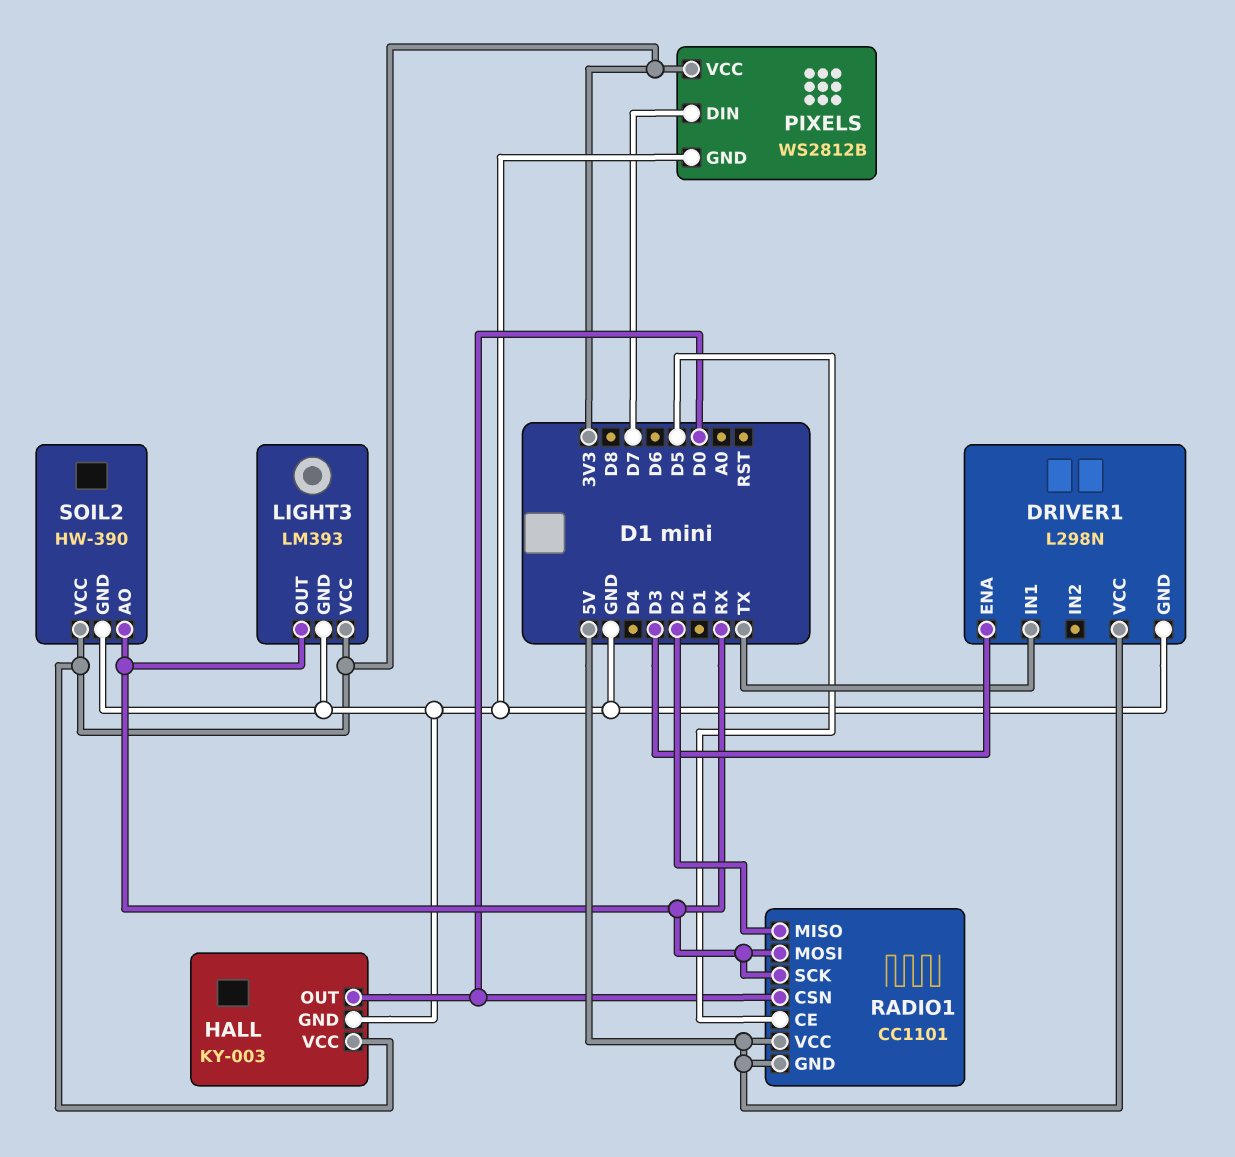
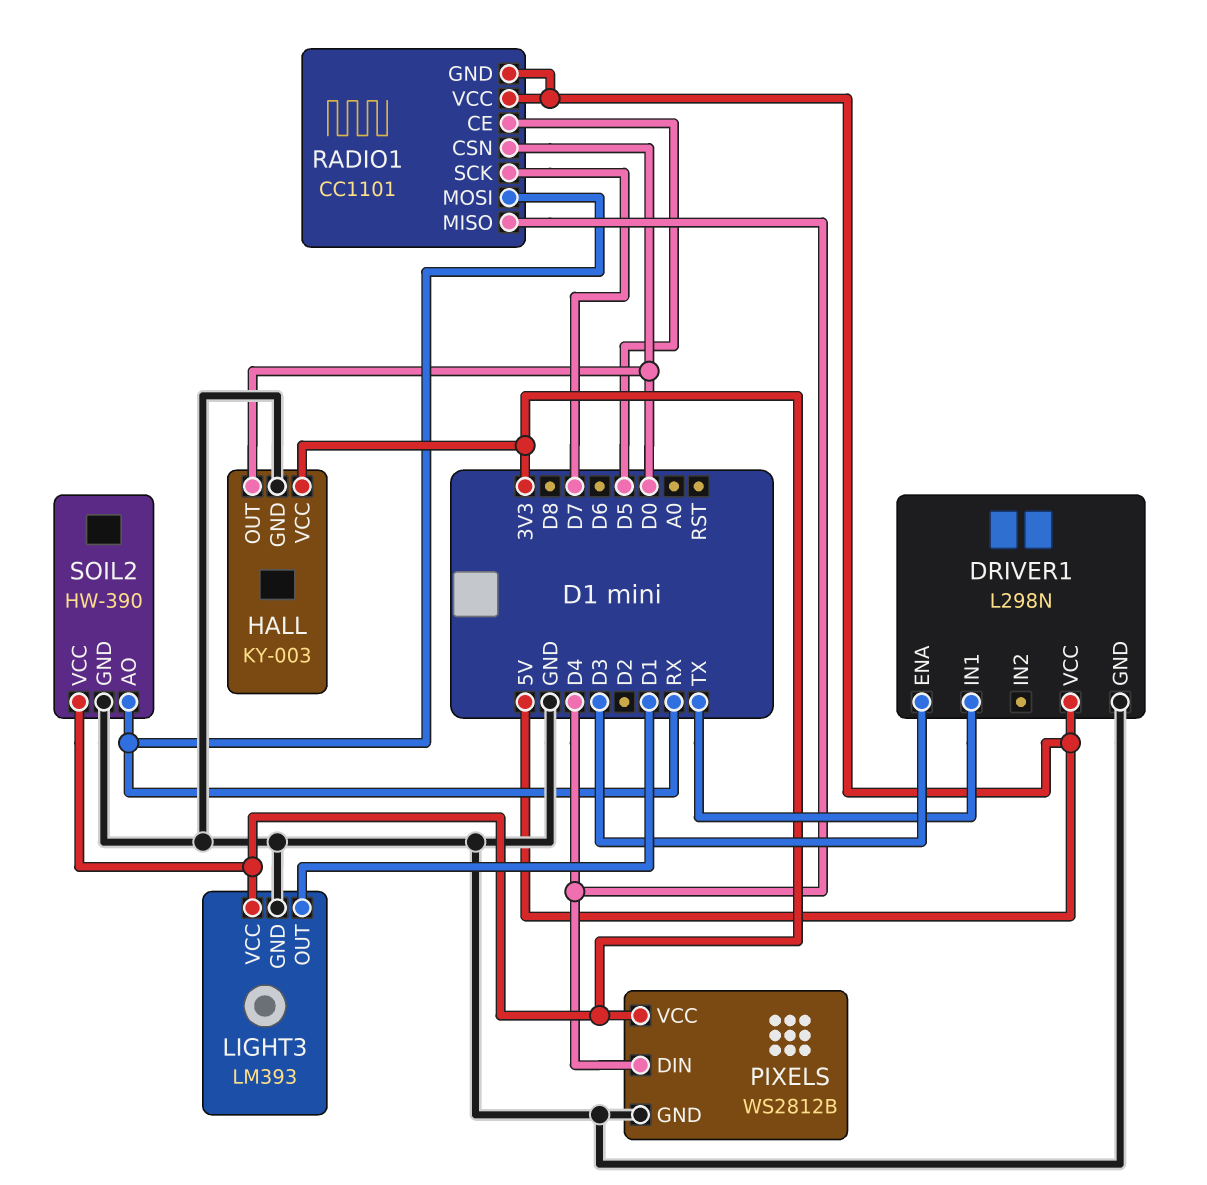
LIGHT3 pin OUT: RX -> D1
PIXELS pin DIN: D7 -> D4
RADIO1 pin MISO: D2 -> D4
RADIO1 pin SCK: RX -> D7

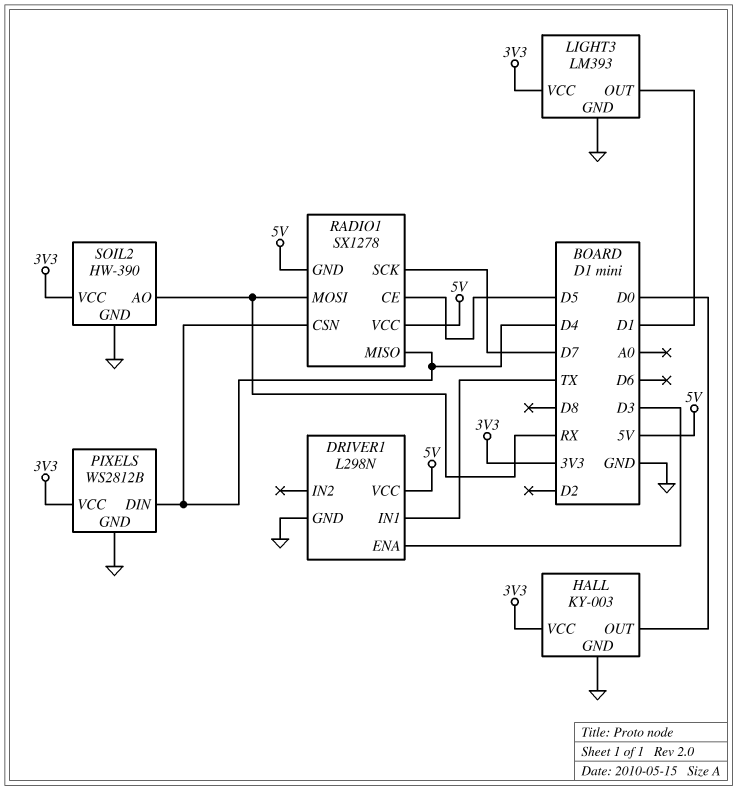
RADIO1: CC1101 -> SX1278
RADIO1 pin CSN: D0 -> D4

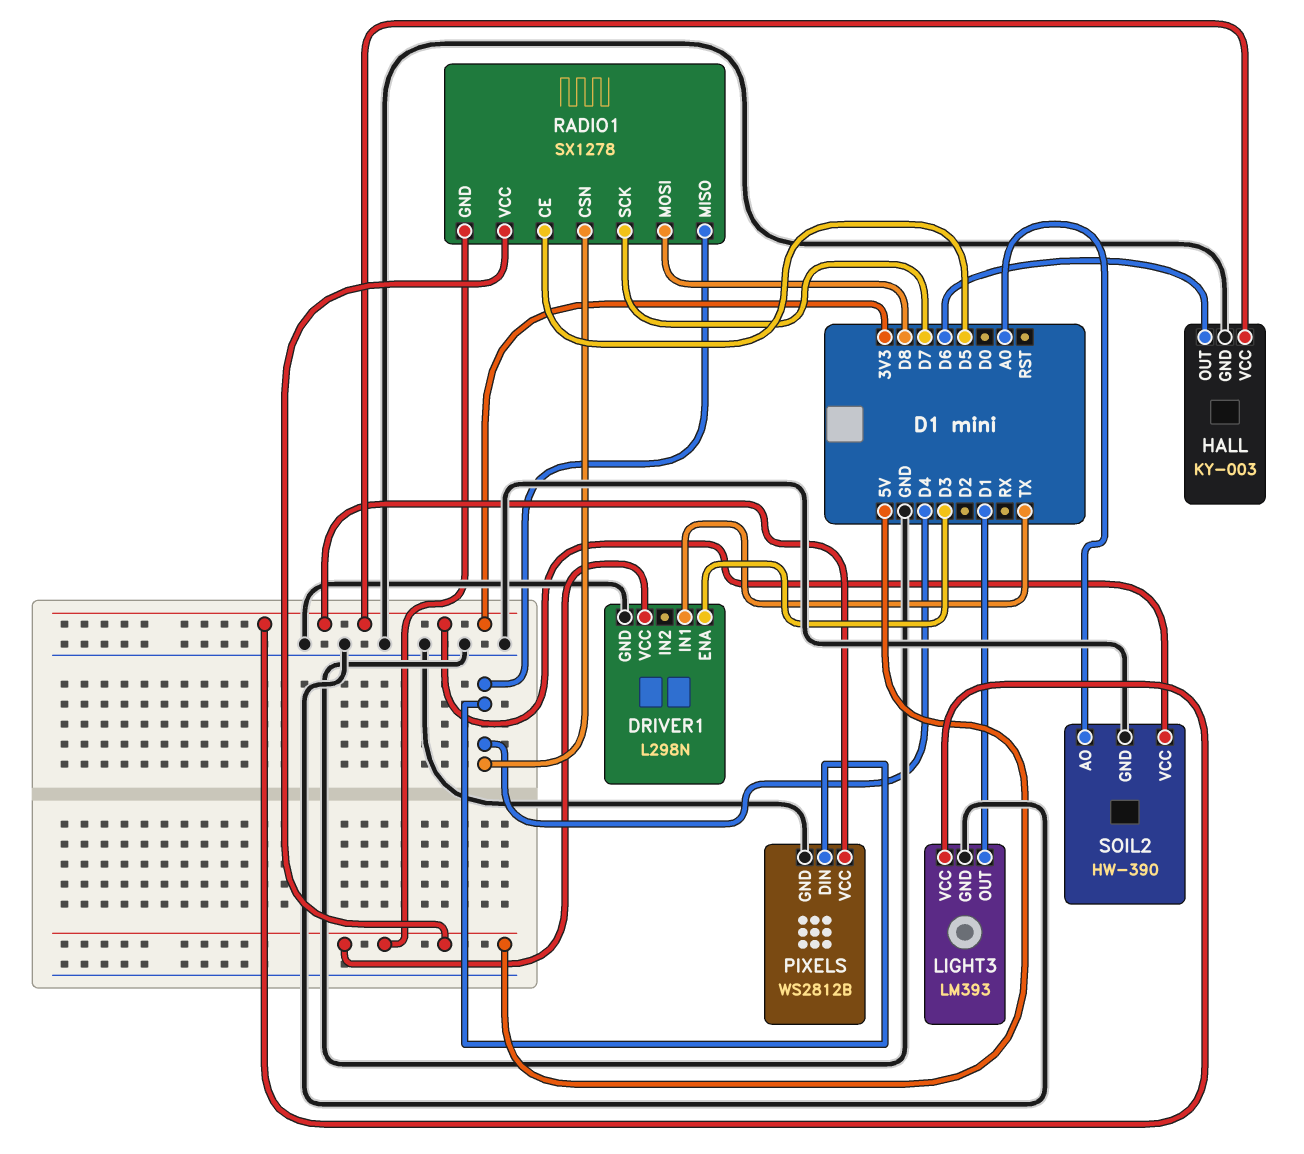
HALL pin OUT: D0 -> D6
RADIO1 pin MOSI: RX -> D8
SOIL2 pin AO: RX -> A0

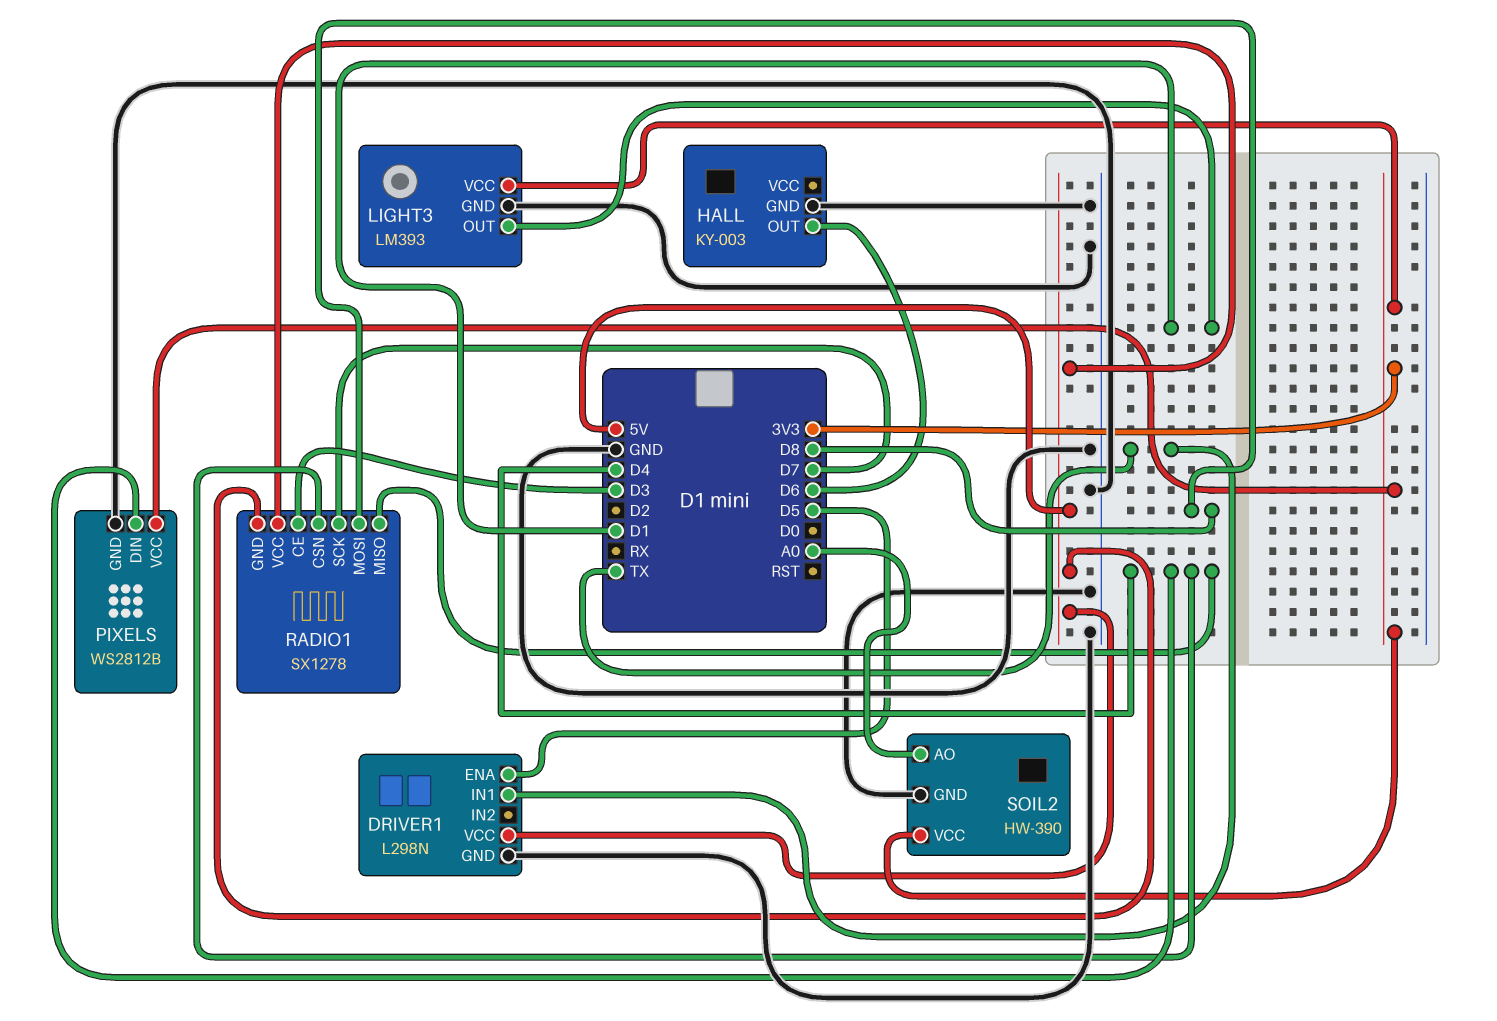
DRIVER1 pin ENA: D3 -> D5
HALL pin VCC: 3V3 -> none
RADIO1 pin CE: D5 -> D3

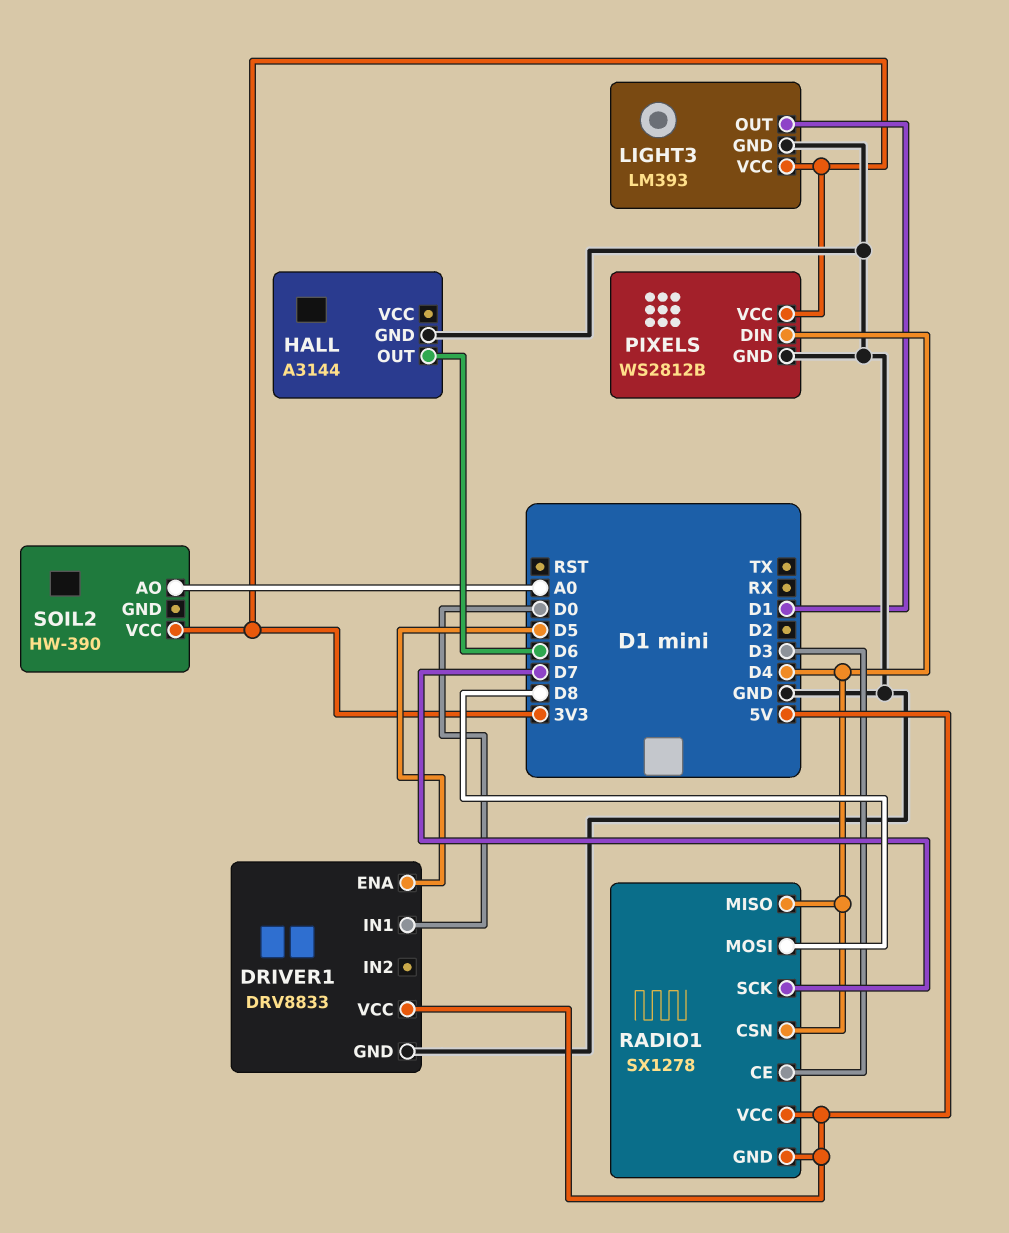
DRIVER1: L298N -> DRV8833
DRIVER1 pin IN1: TX -> D0
HALL: KY-003 -> A3144
SOIL2 pin GND: GND -> none

